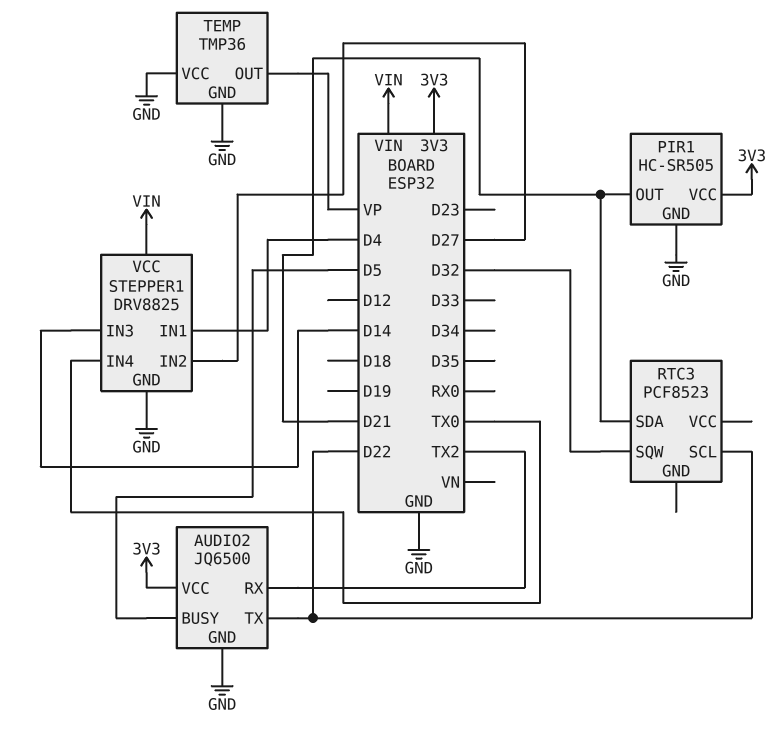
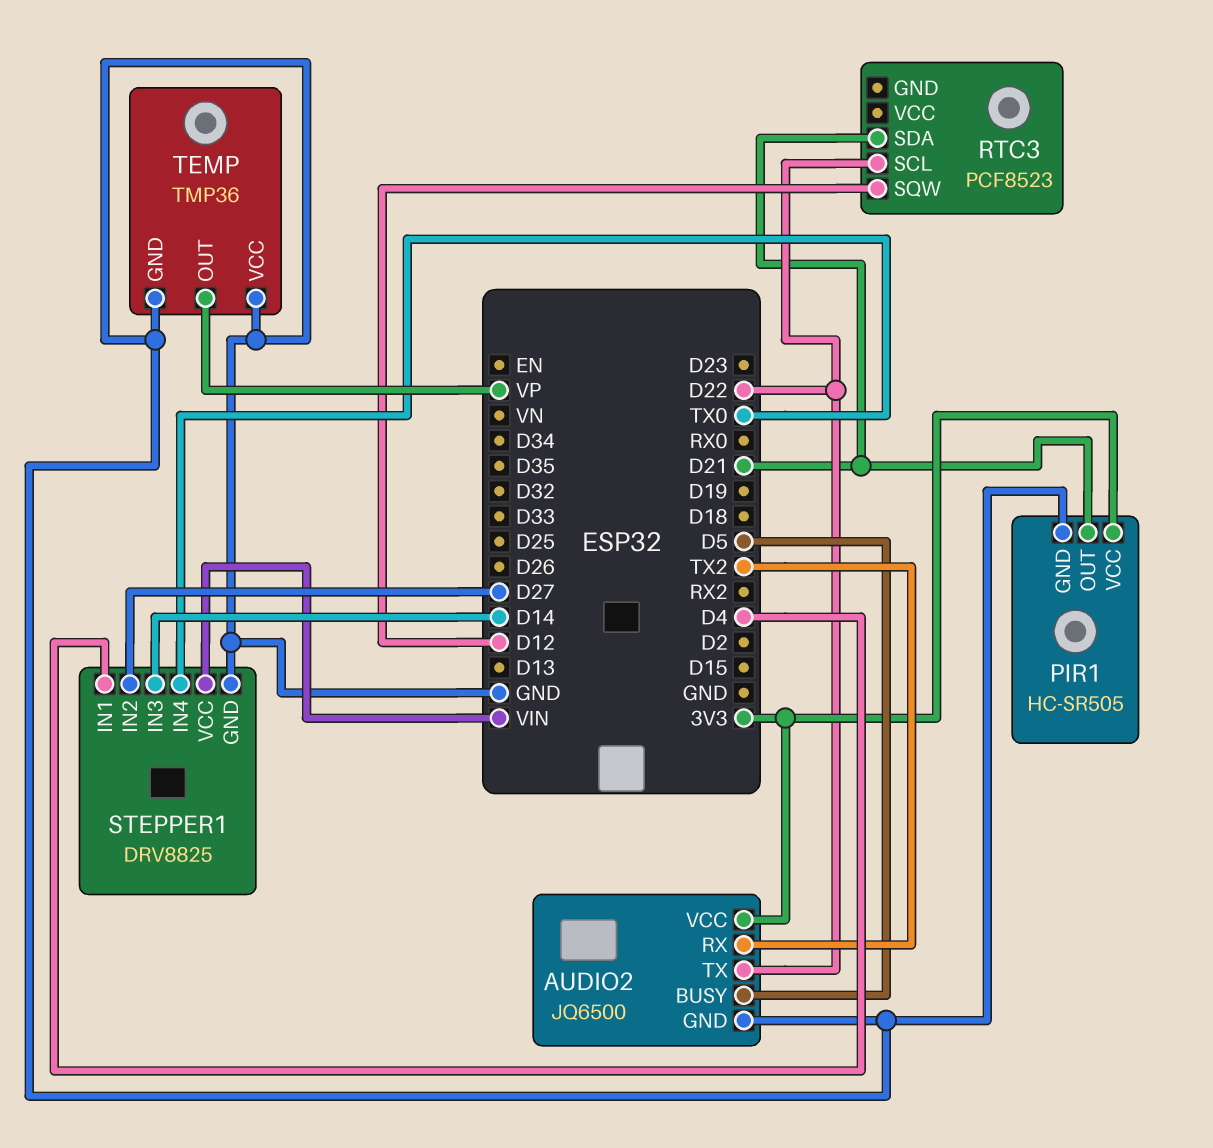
RTC3 pin SQW: D32 -> D12

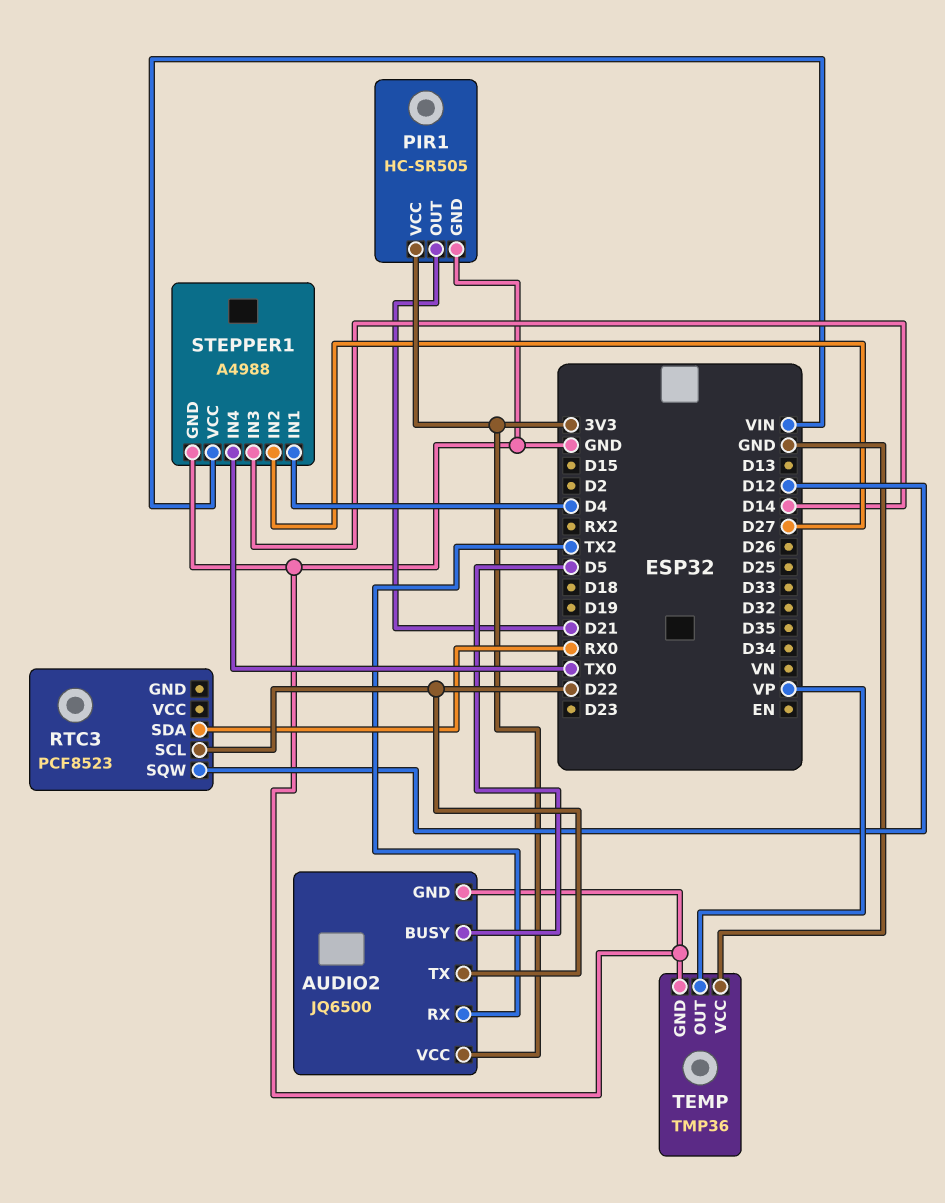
RTC3 pin SDA: D21 -> RX0
STEPPER1: DRV8825 -> A4988

